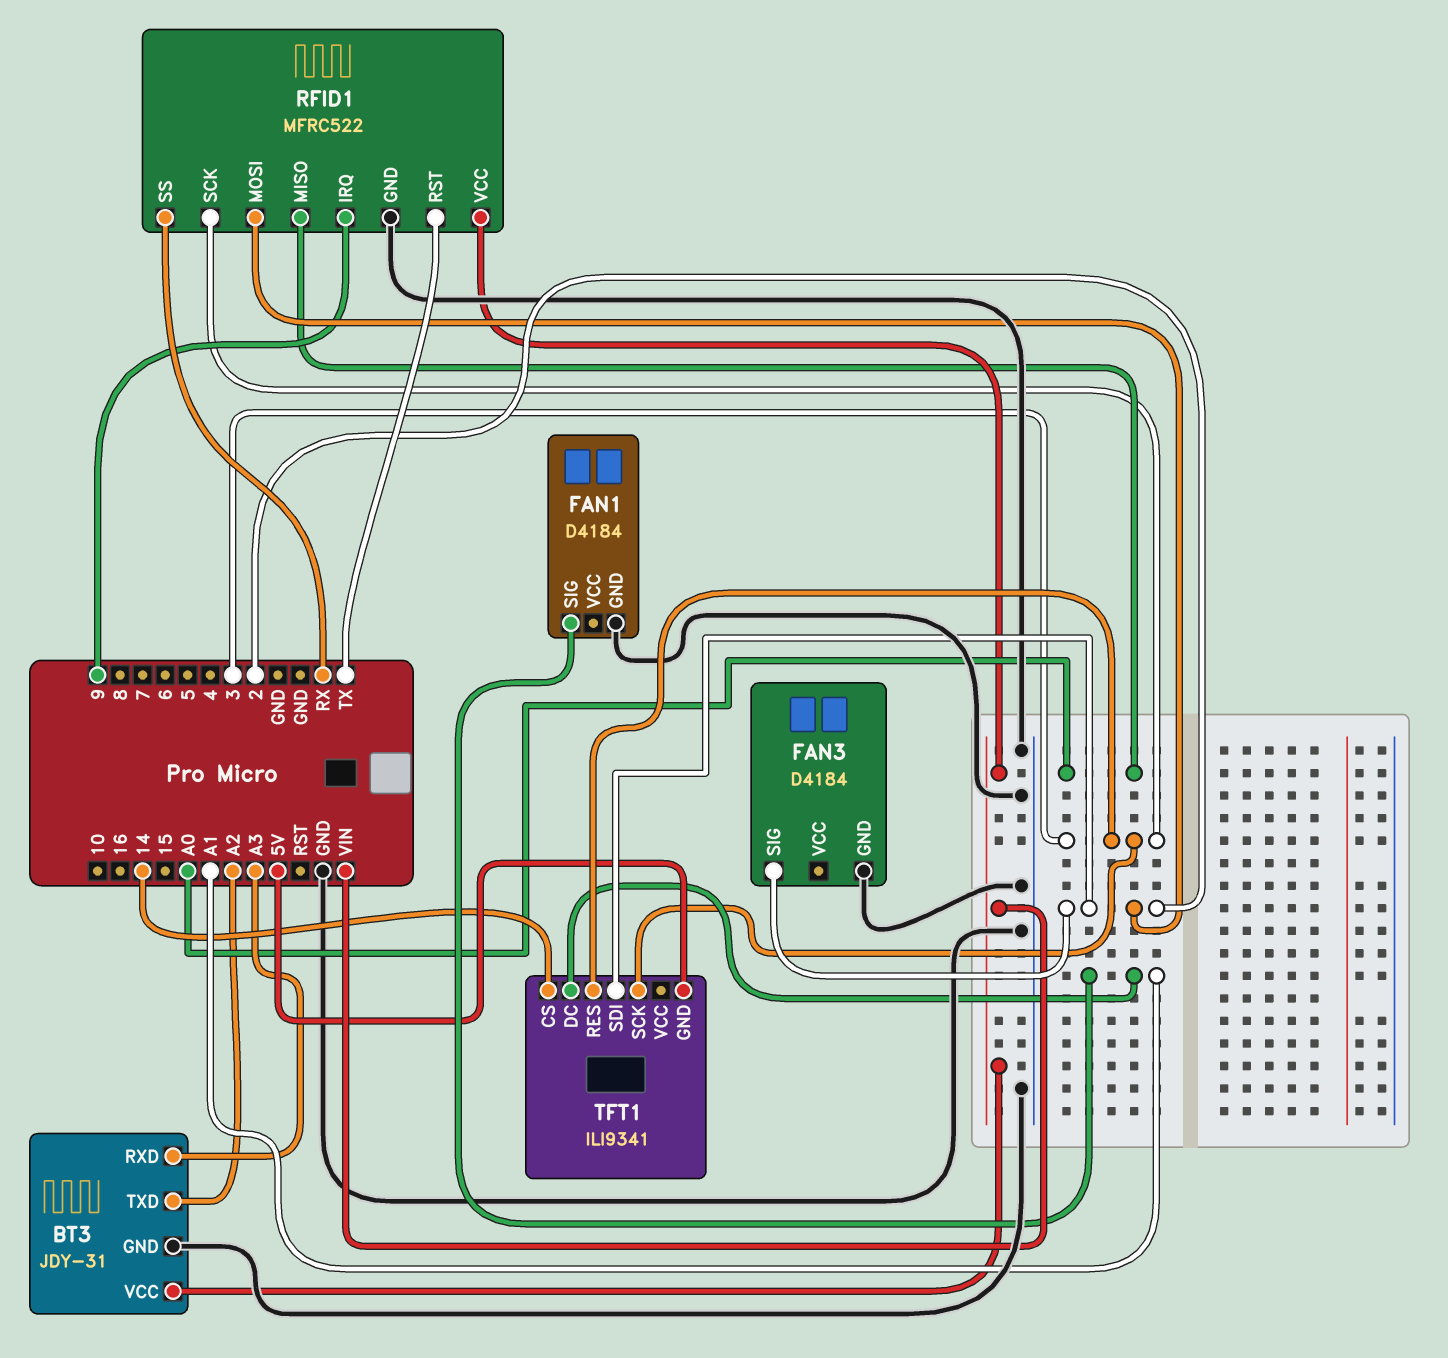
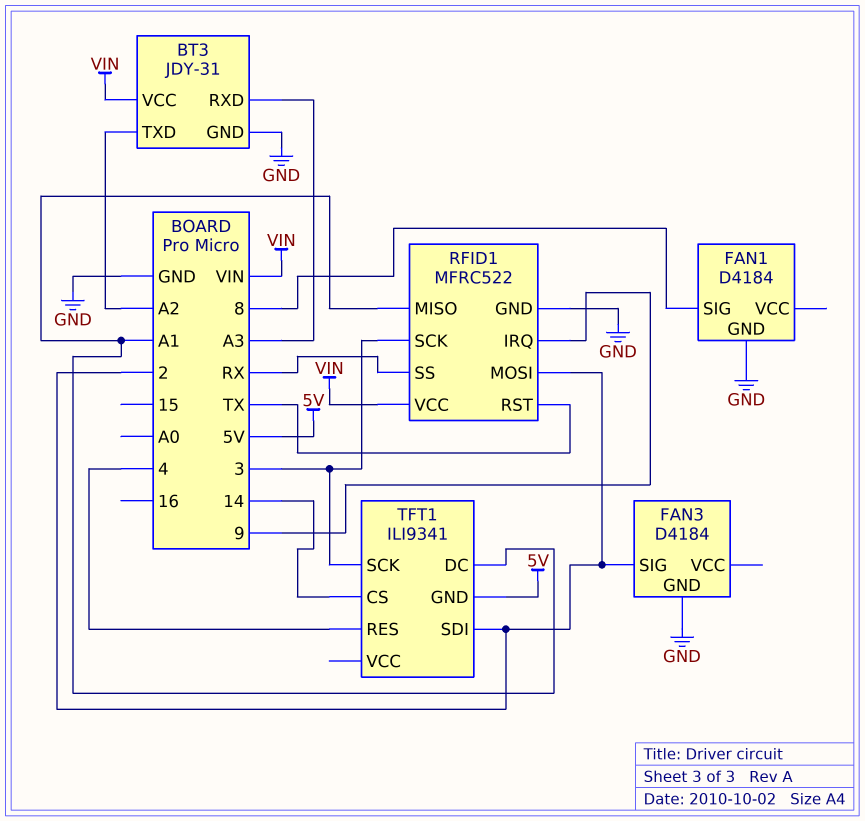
FAN1 pin SIG: A1 -> 8
RFID1 pin MISO: A0 -> A1
TFT1 pin RES: 3 -> 4

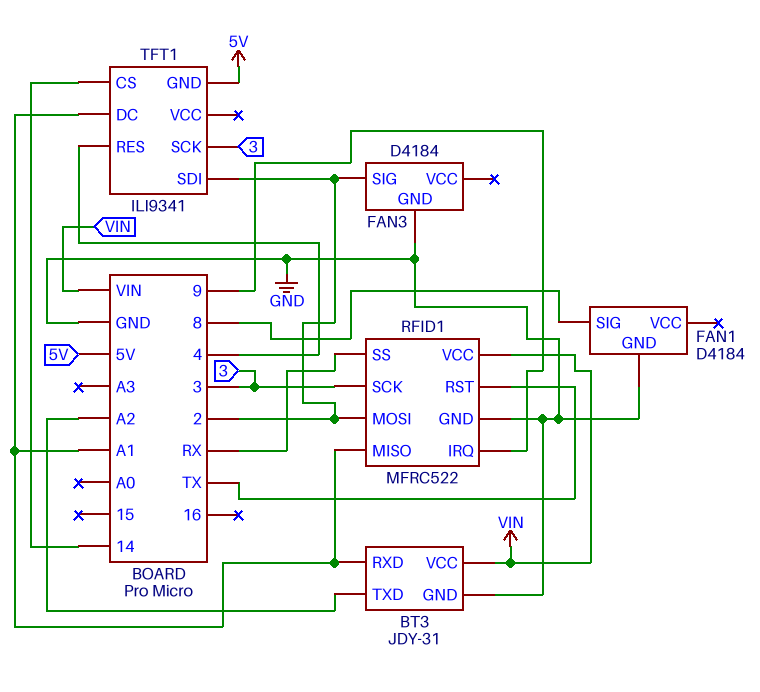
BT3 pin RXD: A3 -> A1

